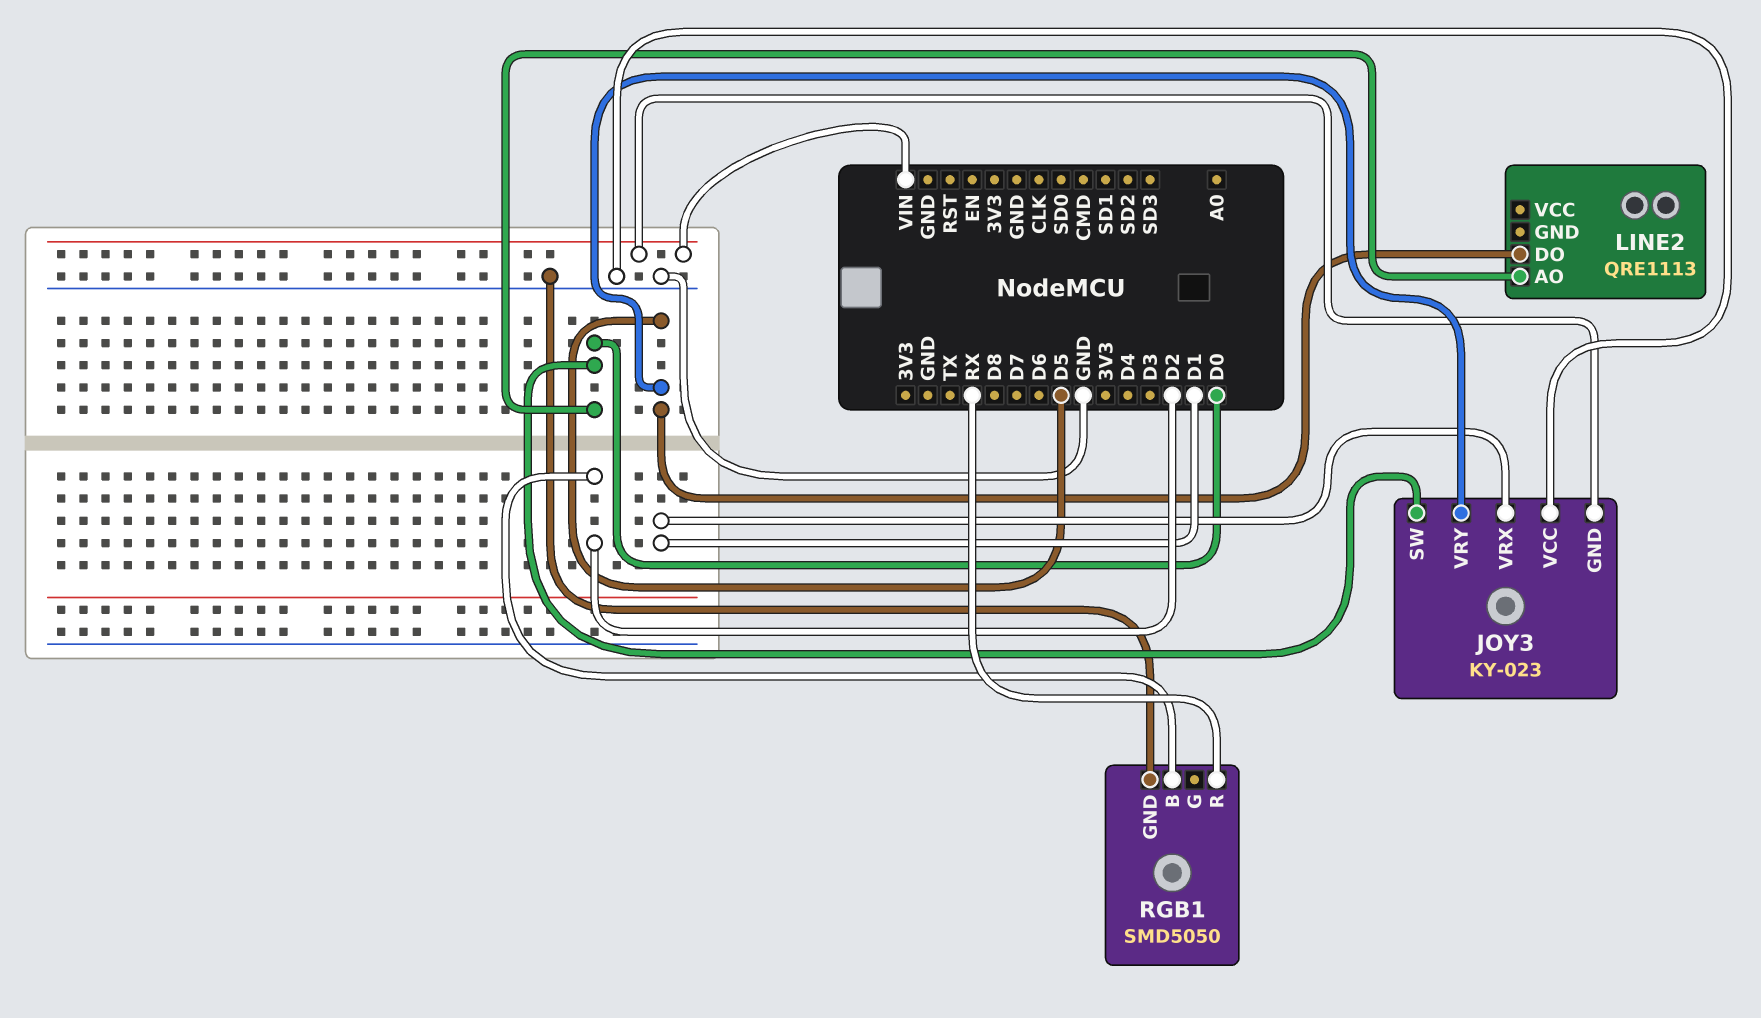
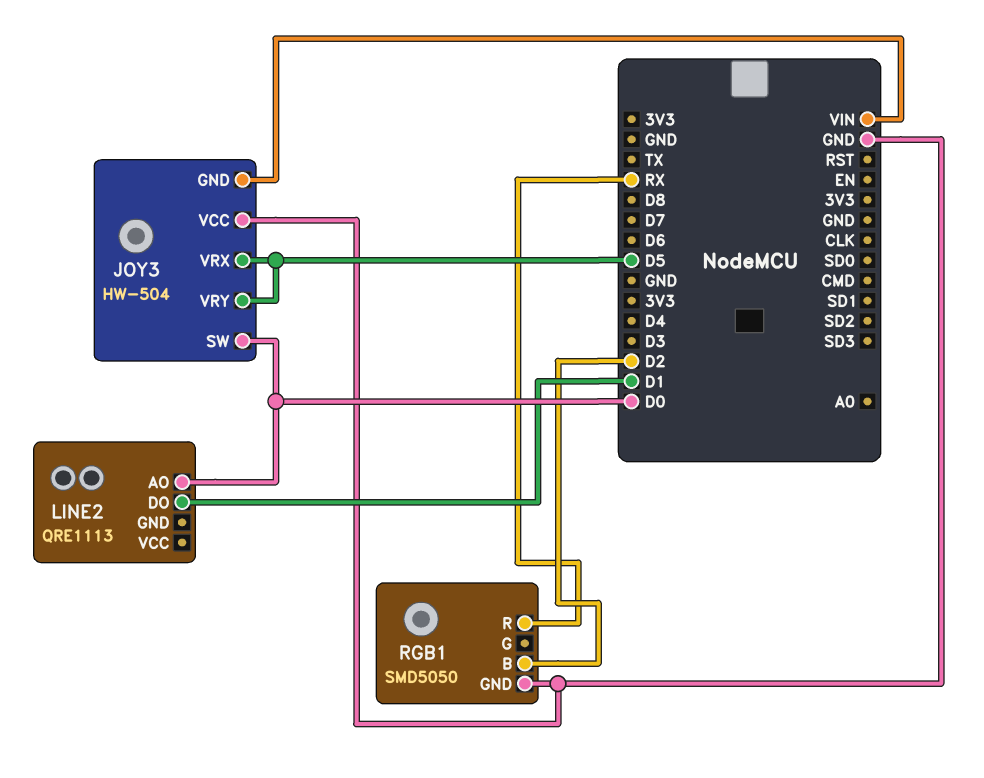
JOY3: KY-023 -> HW-504
JOY3 pin VRX: D1 -> D5
LINE2 pin DO: D5 -> D1

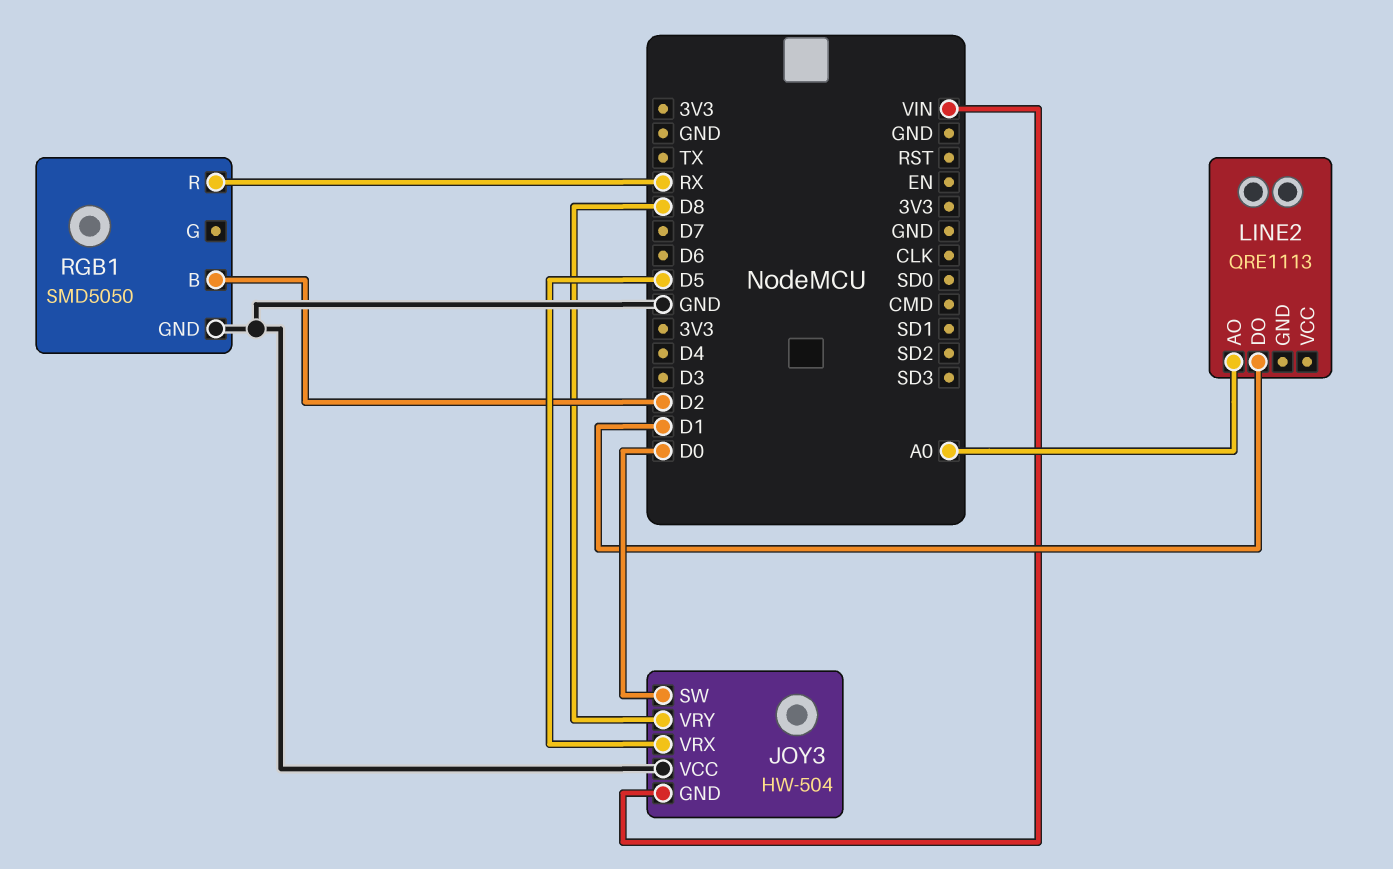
JOY3 pin VRY: D5 -> D8
LINE2 pin AO: D0 -> A0

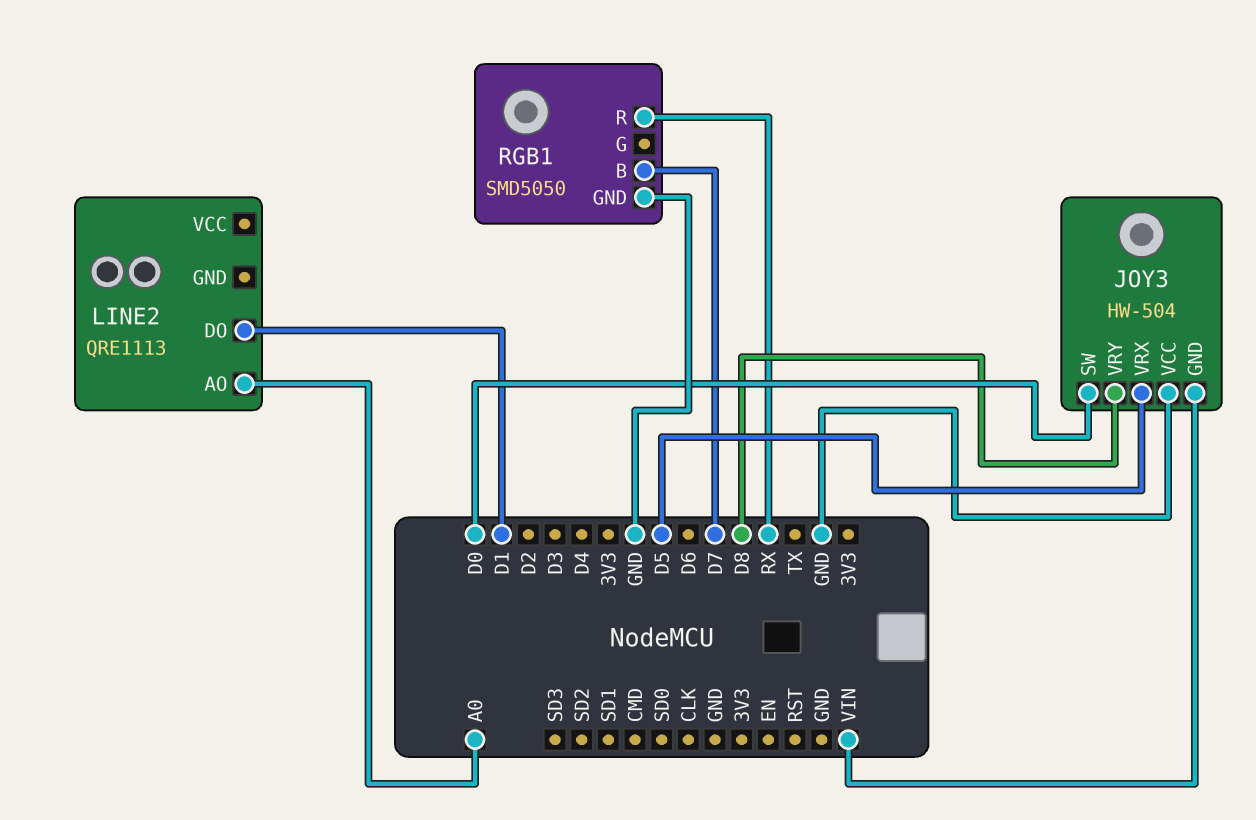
RGB1 pin B: D2 -> D7

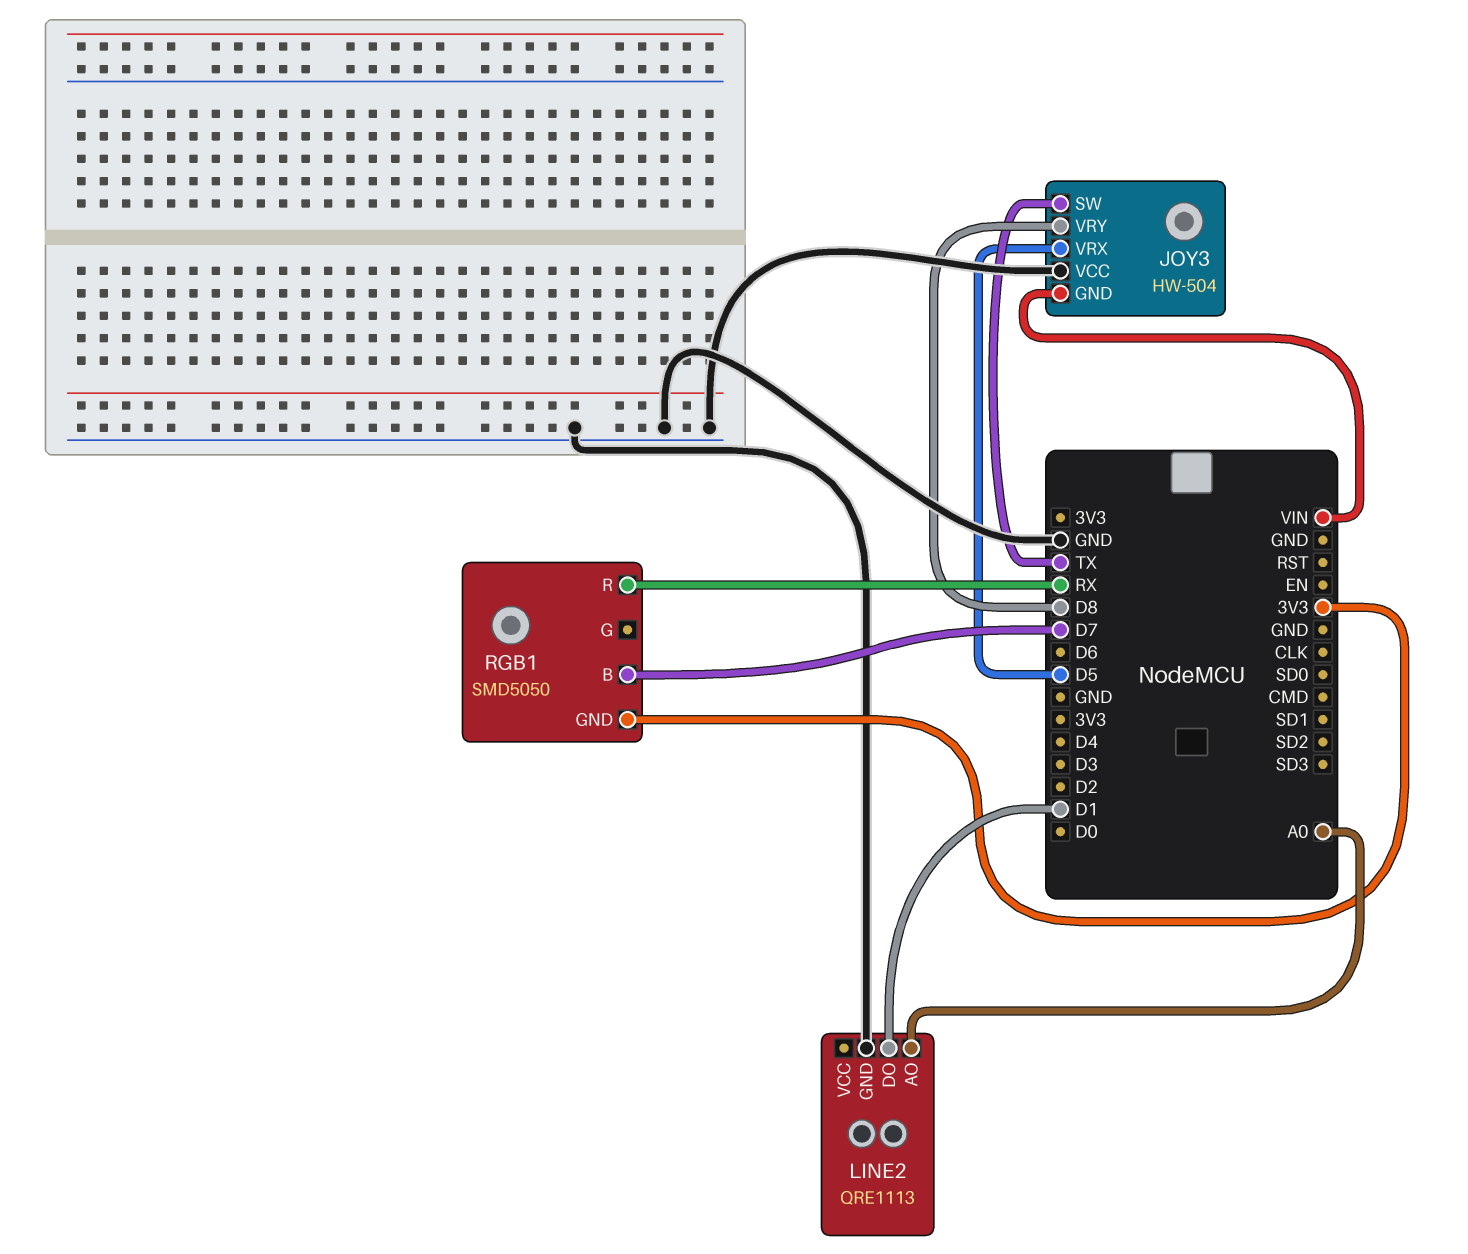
JOY3 pin SW: D0 -> TX
LINE2 pin GND: none -> GND
RGB1 pin GND: GND -> 3V3

